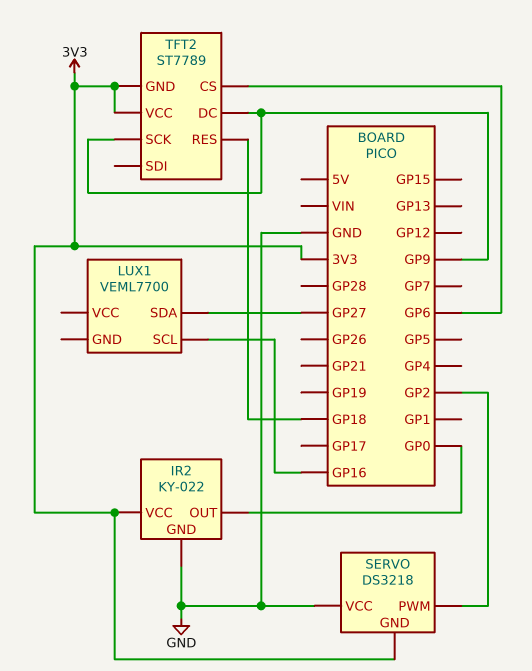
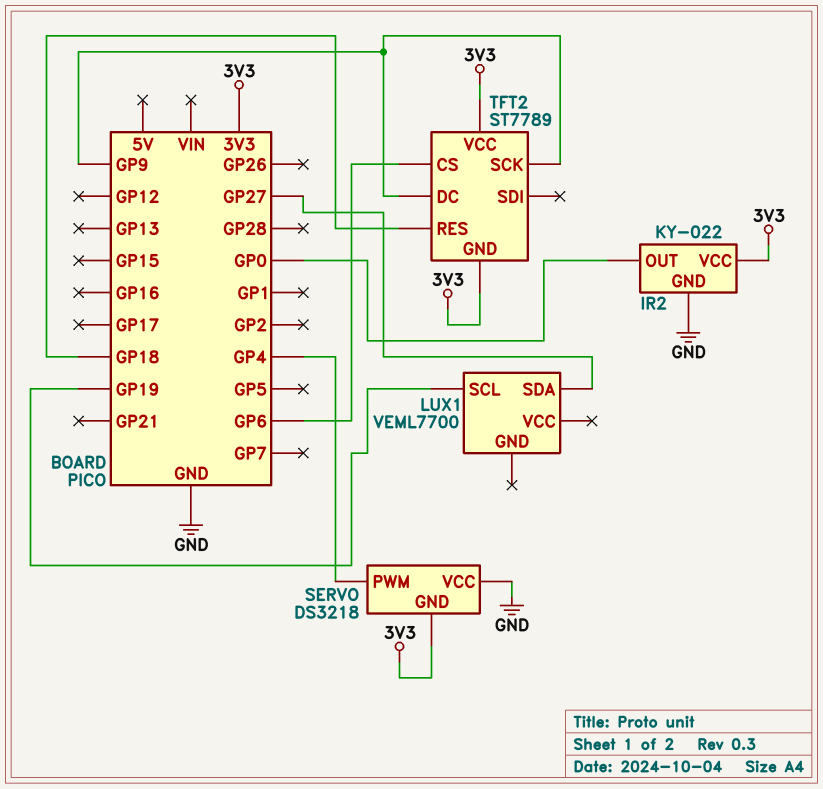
LUX1 pin SCL: GP16 -> GP19
SERVO pin PWM: GP2 -> GP4

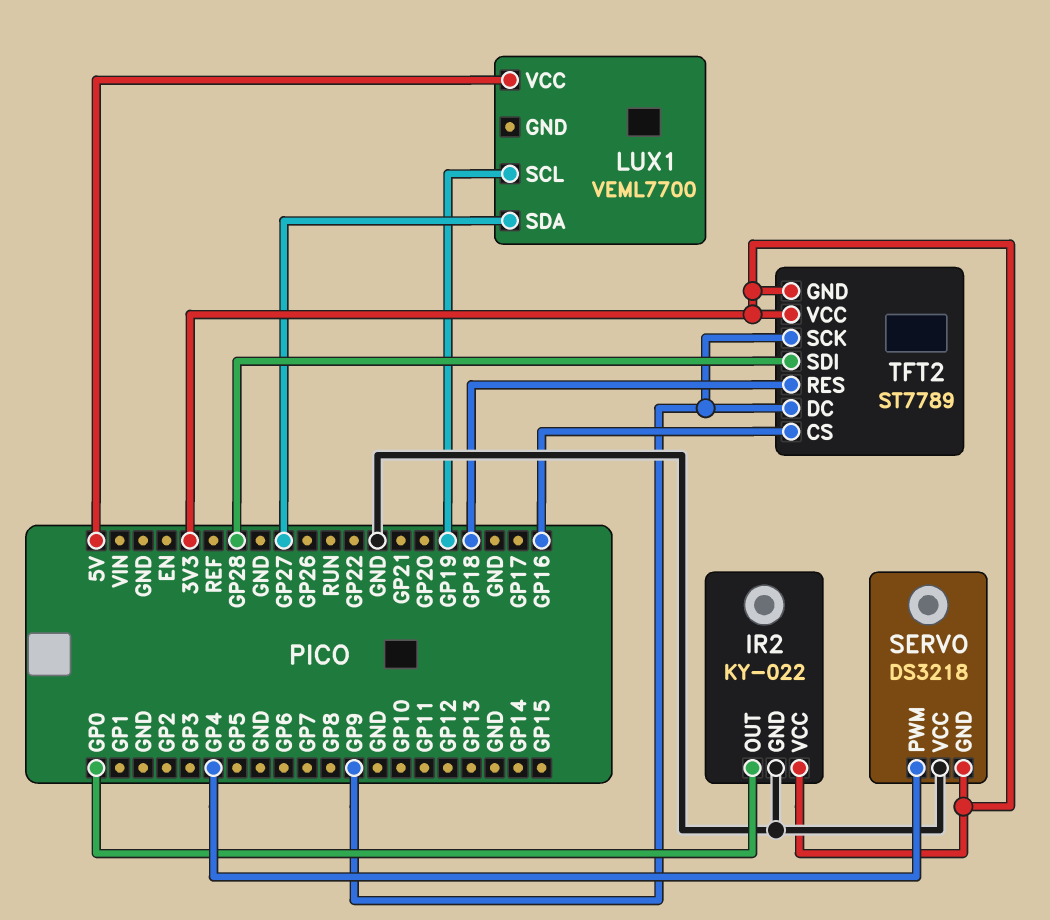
LUX1 pin VCC: none -> 5V
TFT2 pin CS: GP6 -> GP16
TFT2 pin SDI: none -> GP28

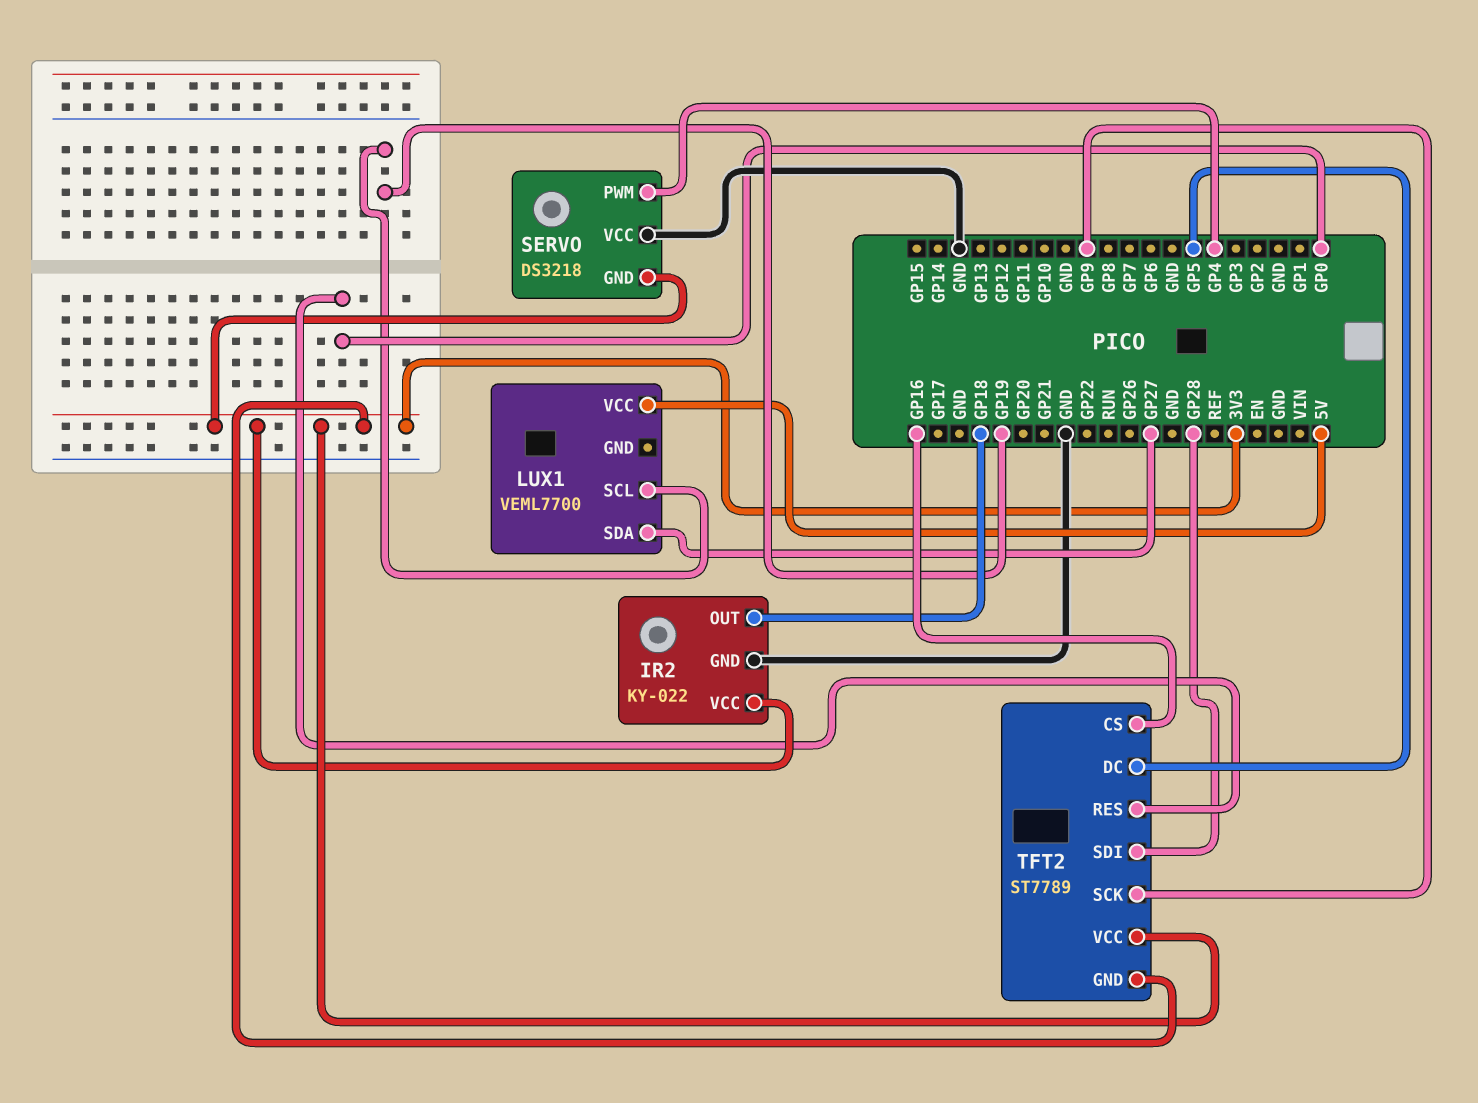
IR2 pin OUT: GP0 -> GP18
TFT2 pin DC: GP9 -> GP5
TFT2 pin RES: GP18 -> GP0

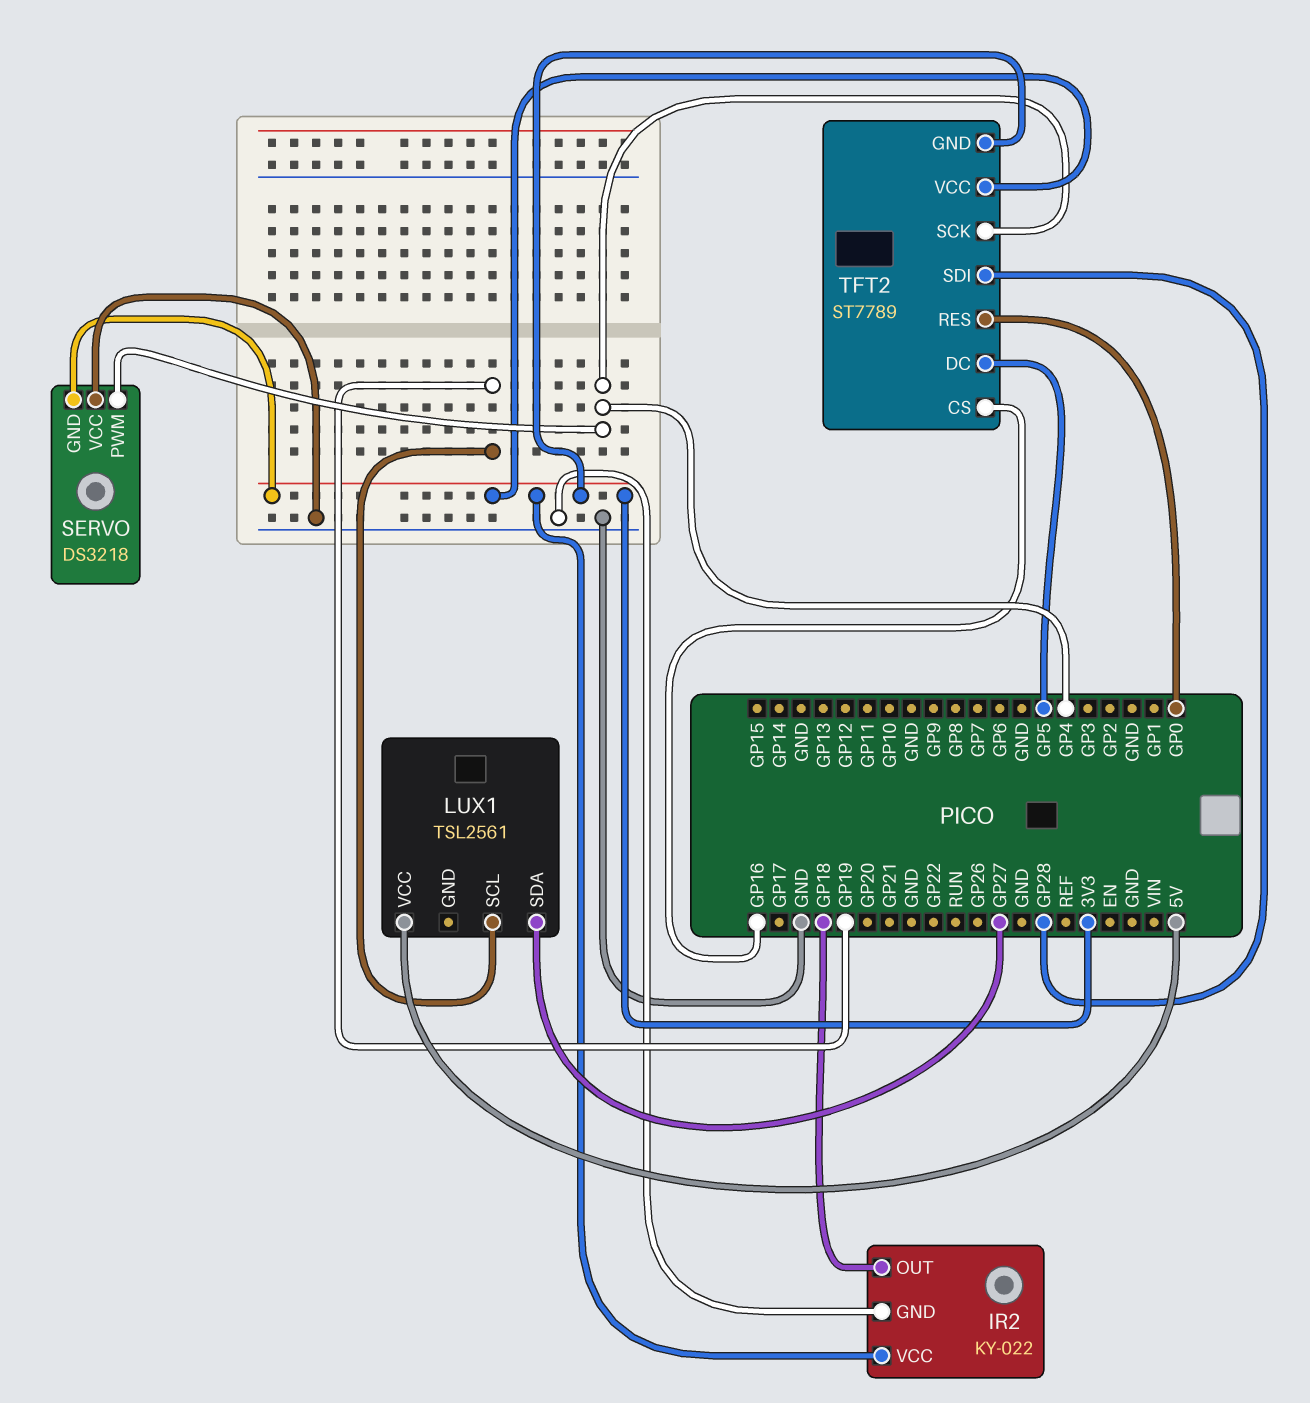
LUX1: VEML7700 -> TSL2561
TFT2 pin SCK: GP9 -> GP4

